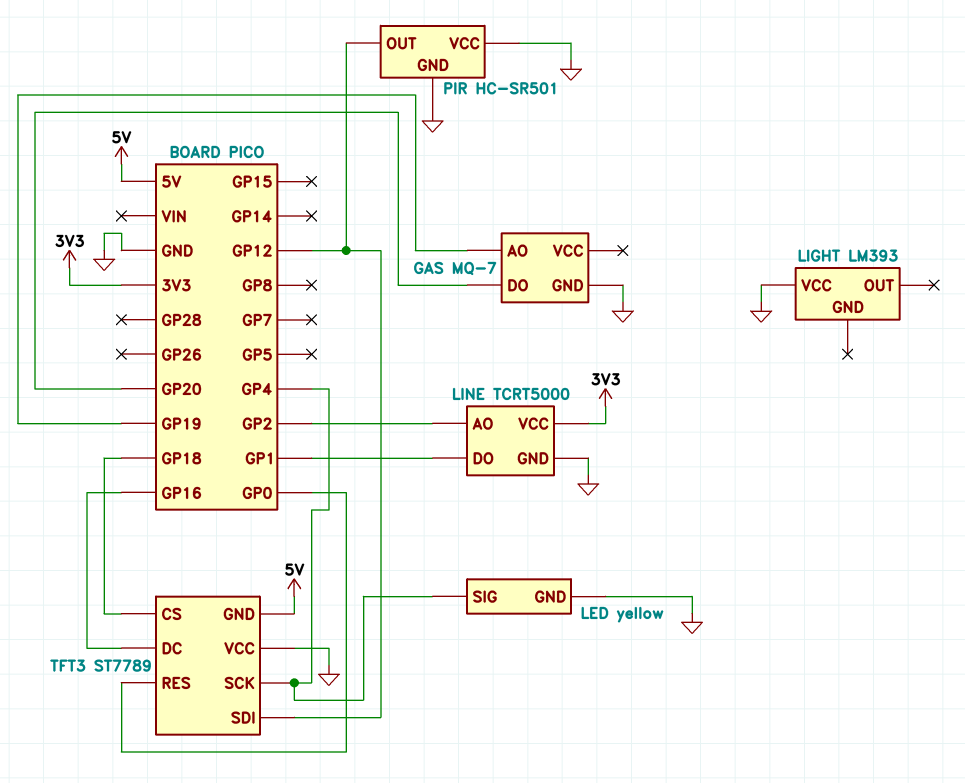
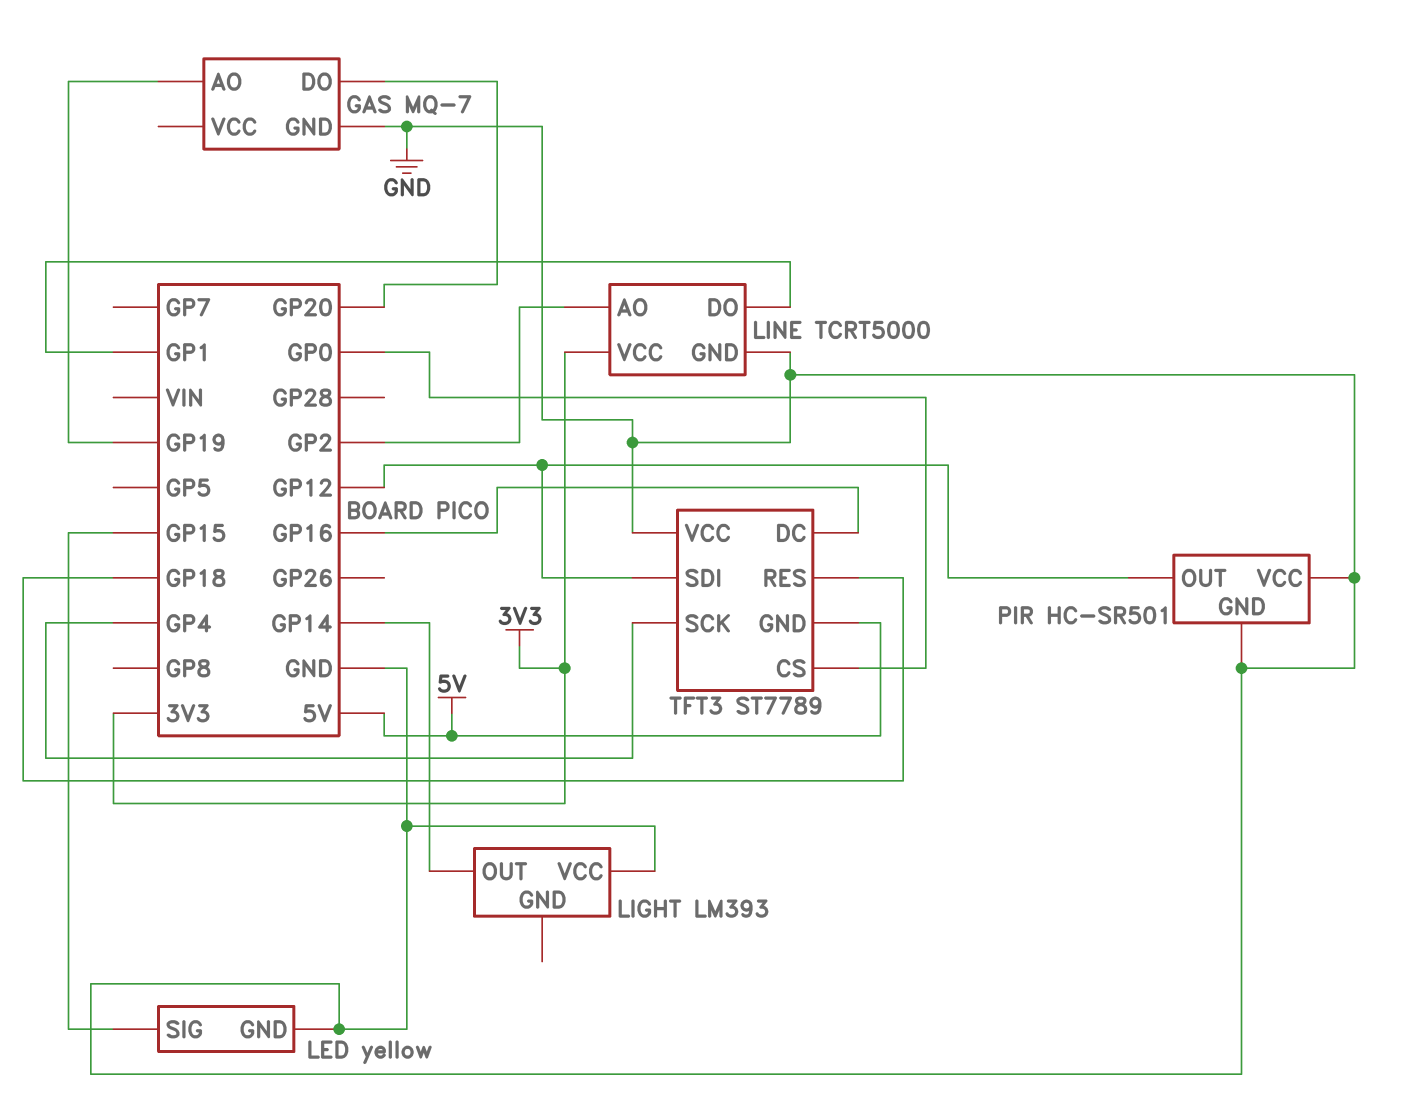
LED pin SIG: GP4 -> GP15
LIGHT pin OUT: none -> GP14
TFT3 pin CS: GP18 -> GP0
TFT3 pin RES: GP0 -> GP18

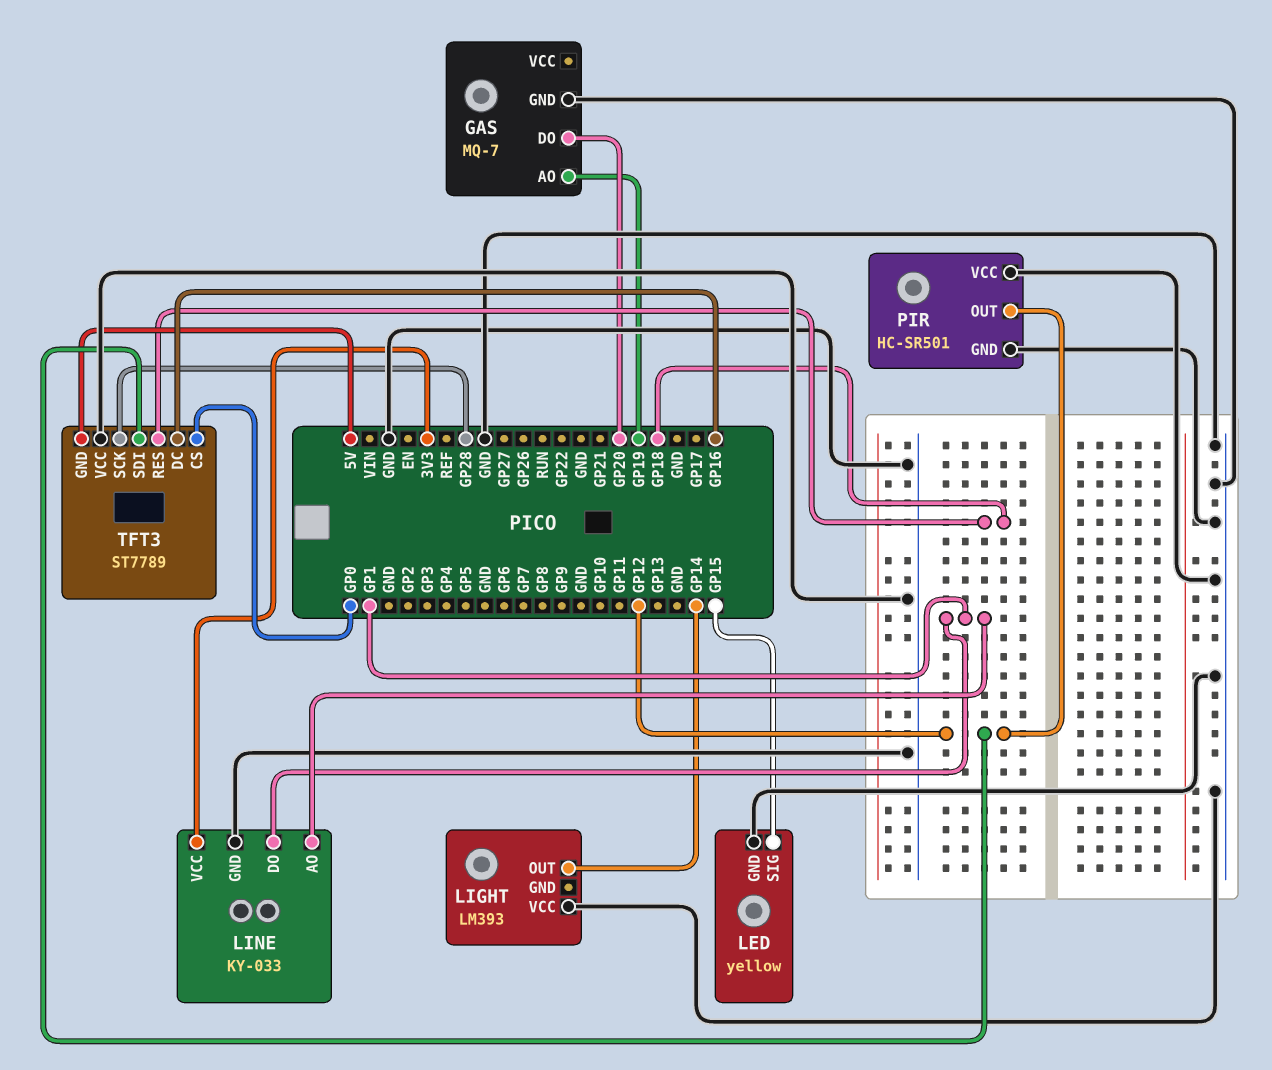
LINE: TCRT5000 -> KY-033
LINE pin AO: GP2 -> GP1
TFT3 pin SCK: GP4 -> GP28

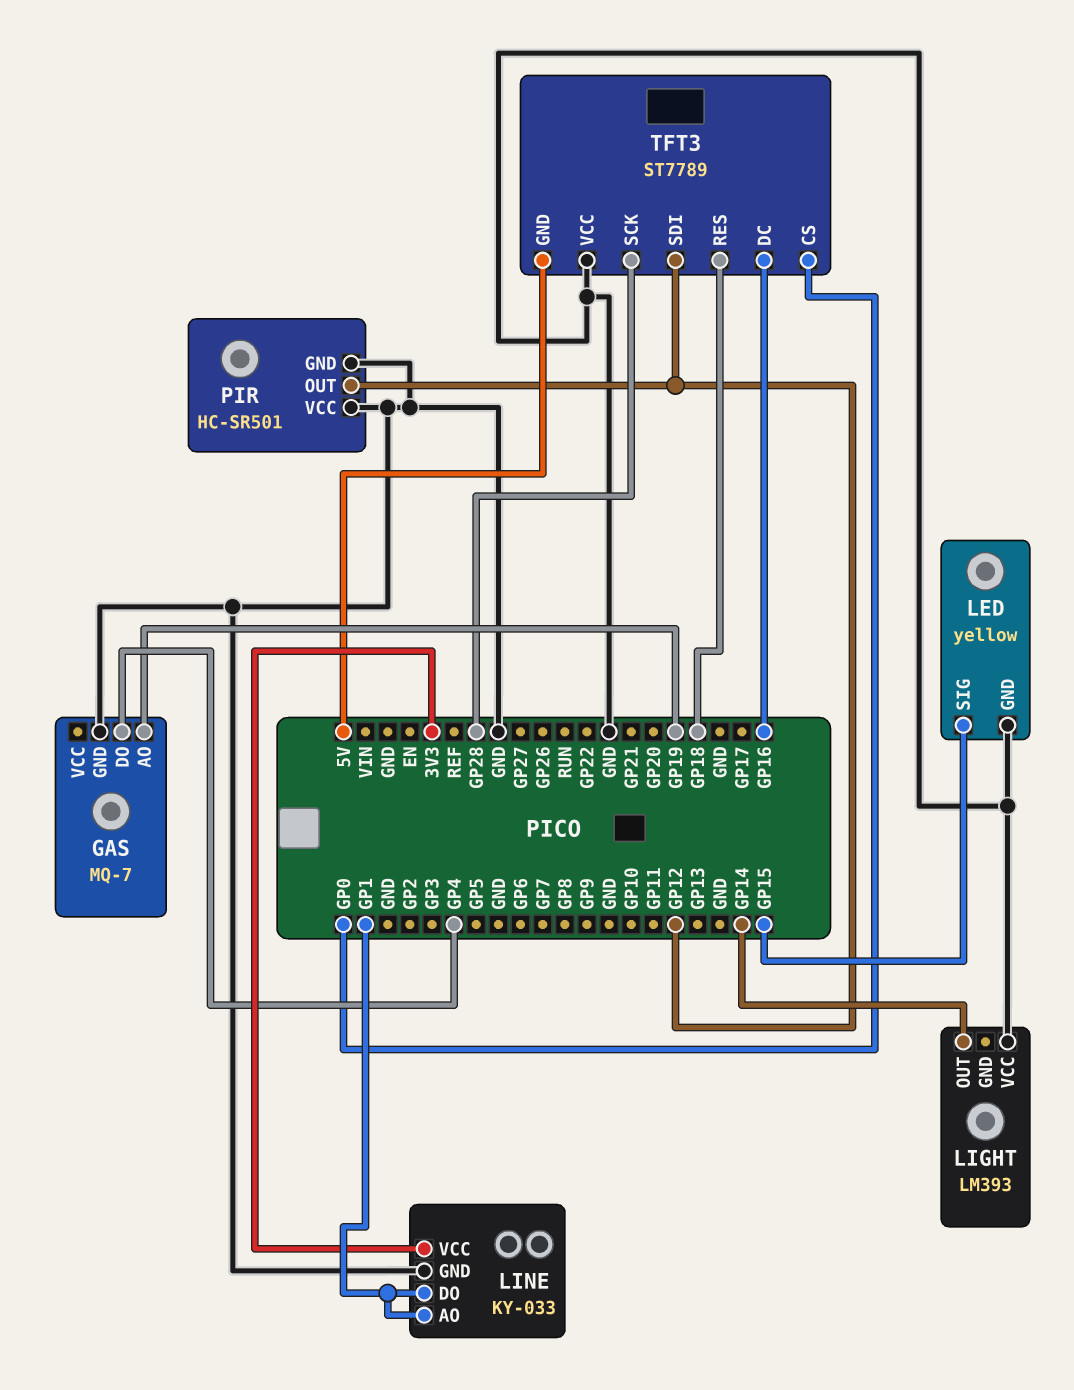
GAS pin DO: GP20 -> GP4

